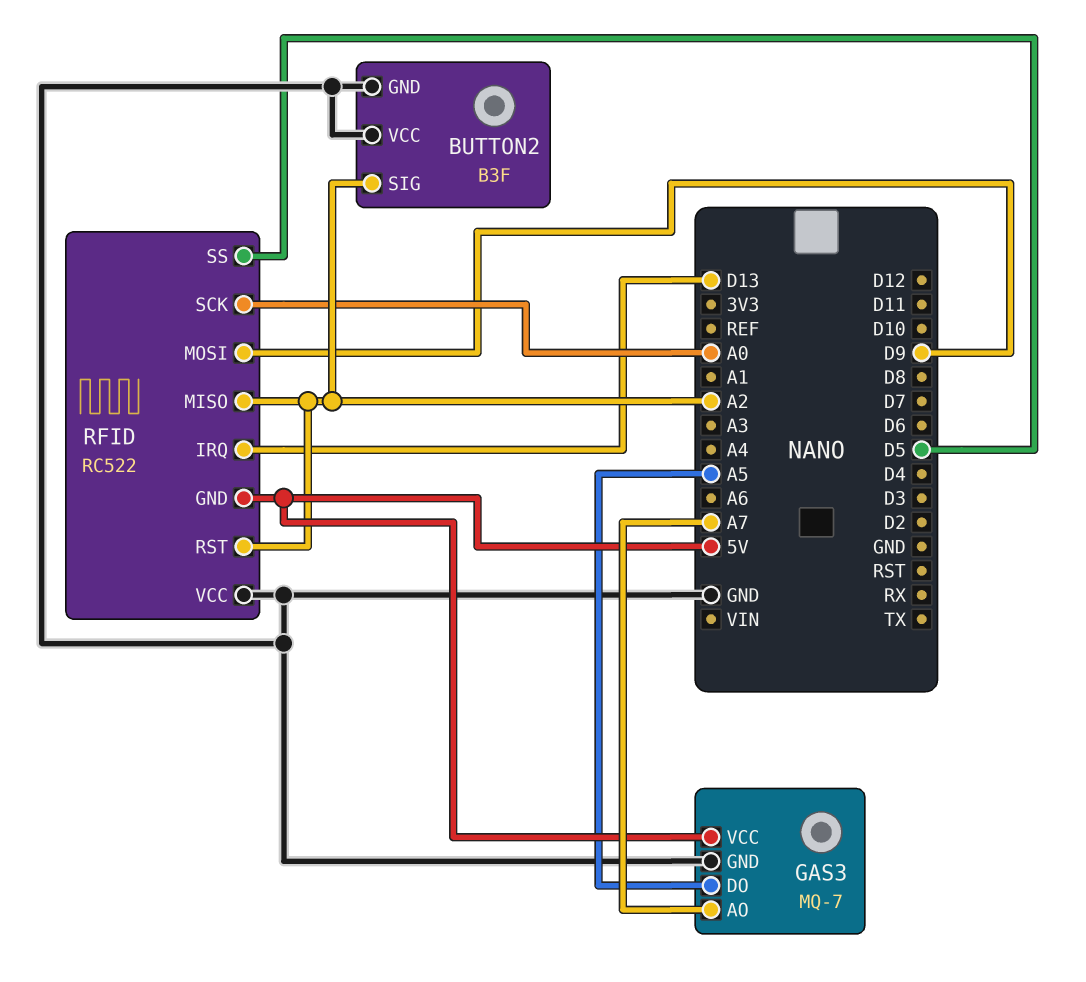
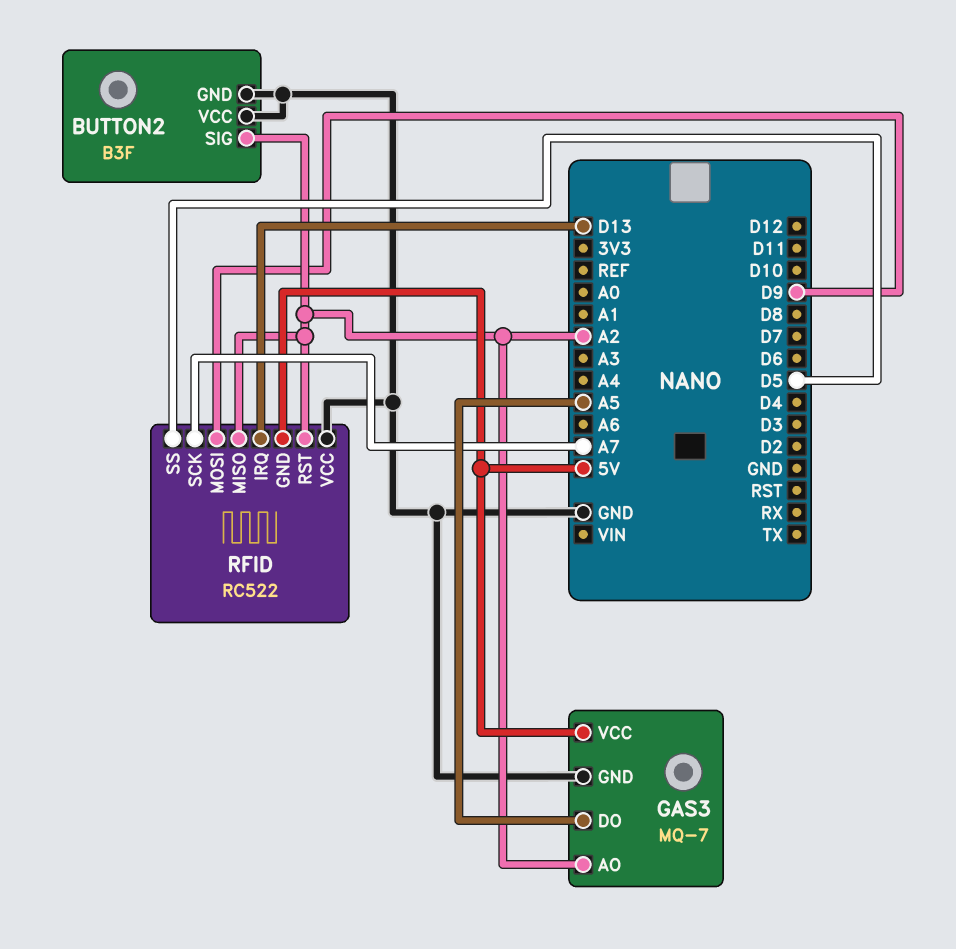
GAS3 pin AO: A7 -> A2
RFID pin SCK: A0 -> A7

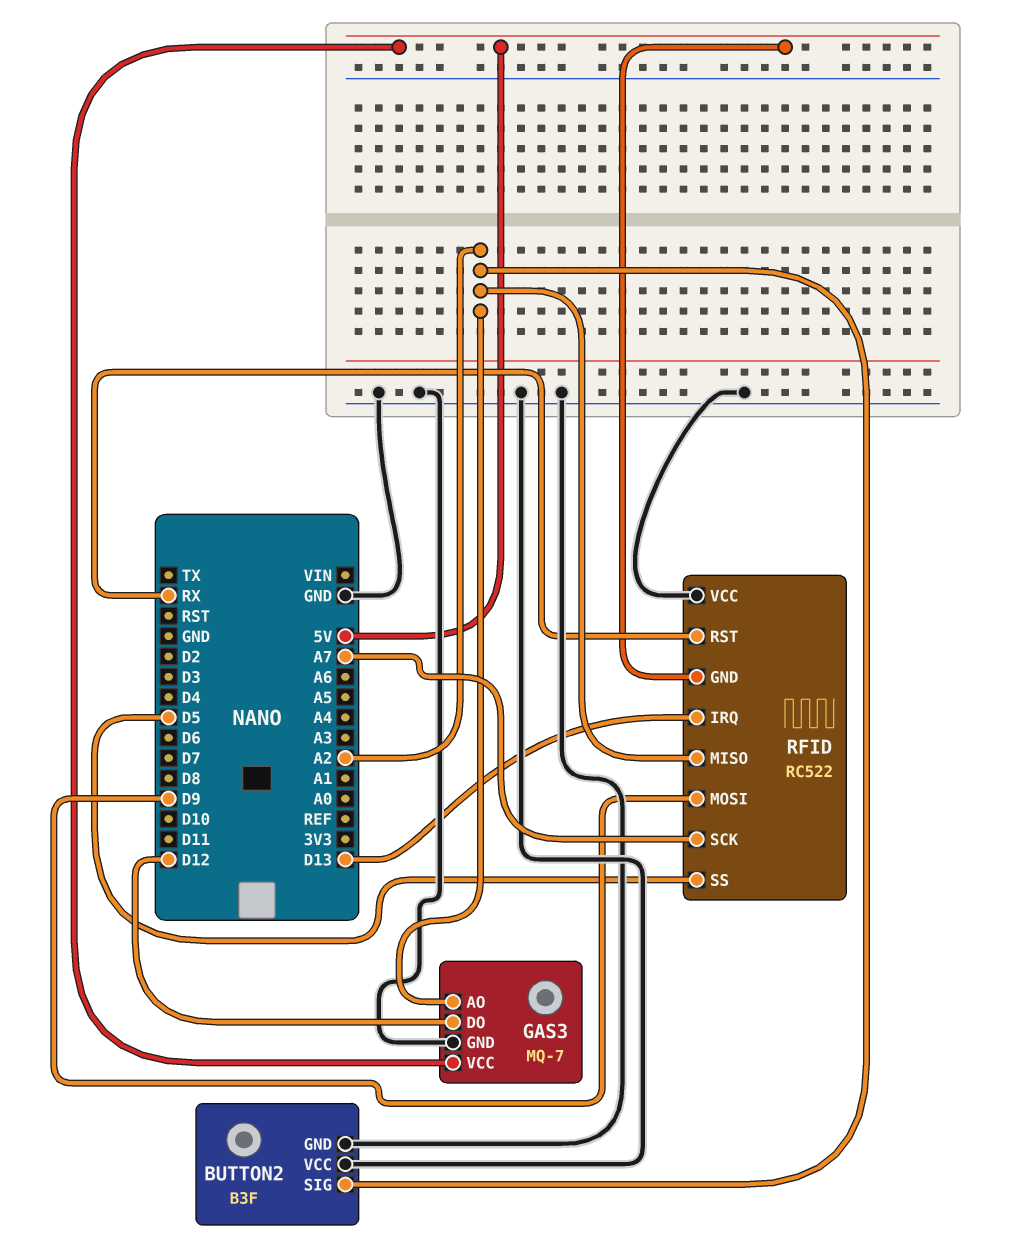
GAS3 pin DO: A5 -> D12
RFID pin RST: A2 -> RX

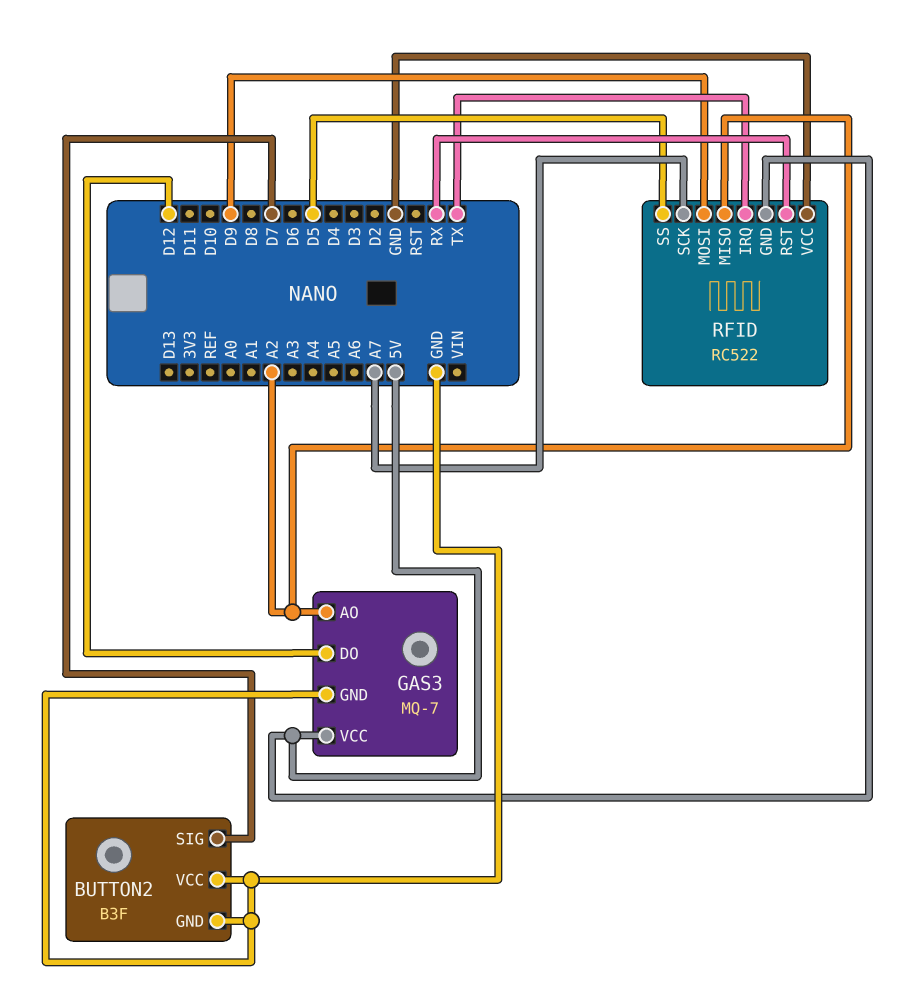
BUTTON2 pin SIG: A2 -> D7
RFID pin IRQ: D13 -> TX

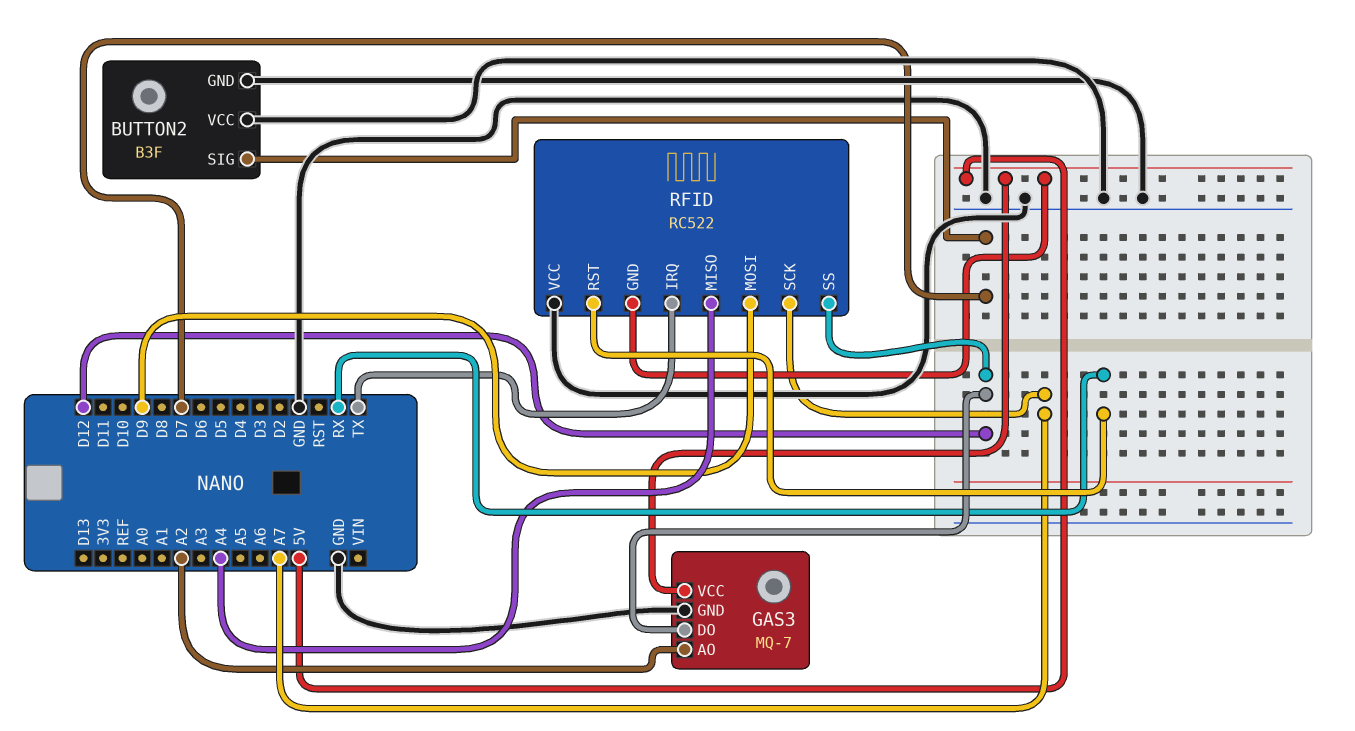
RFID pin MISO: A2 -> A4
RFID pin SS: D5 -> D12

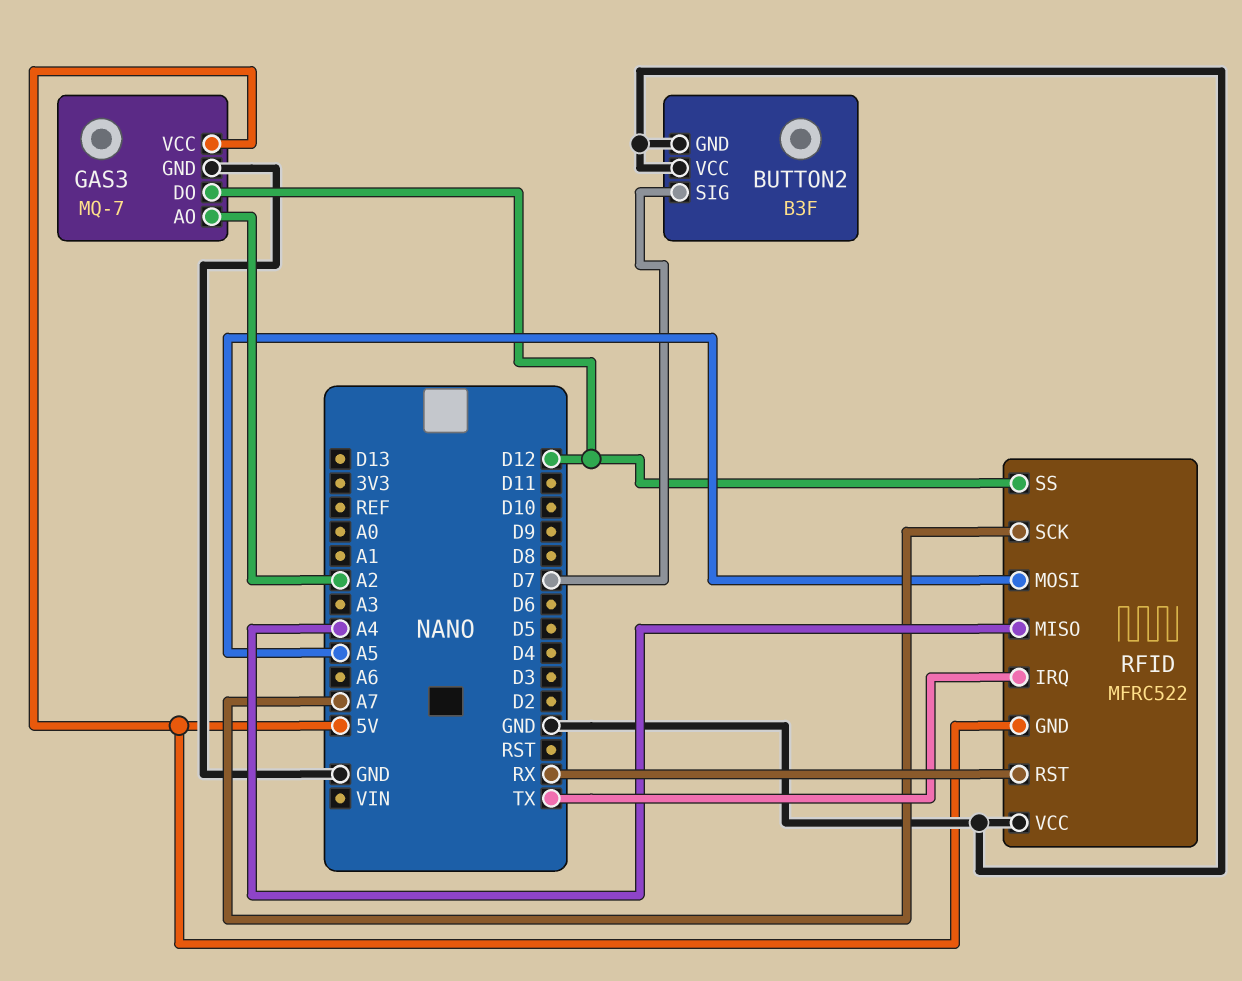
RFID: RC522 -> MFRC522
RFID pin MOSI: D9 -> A5

